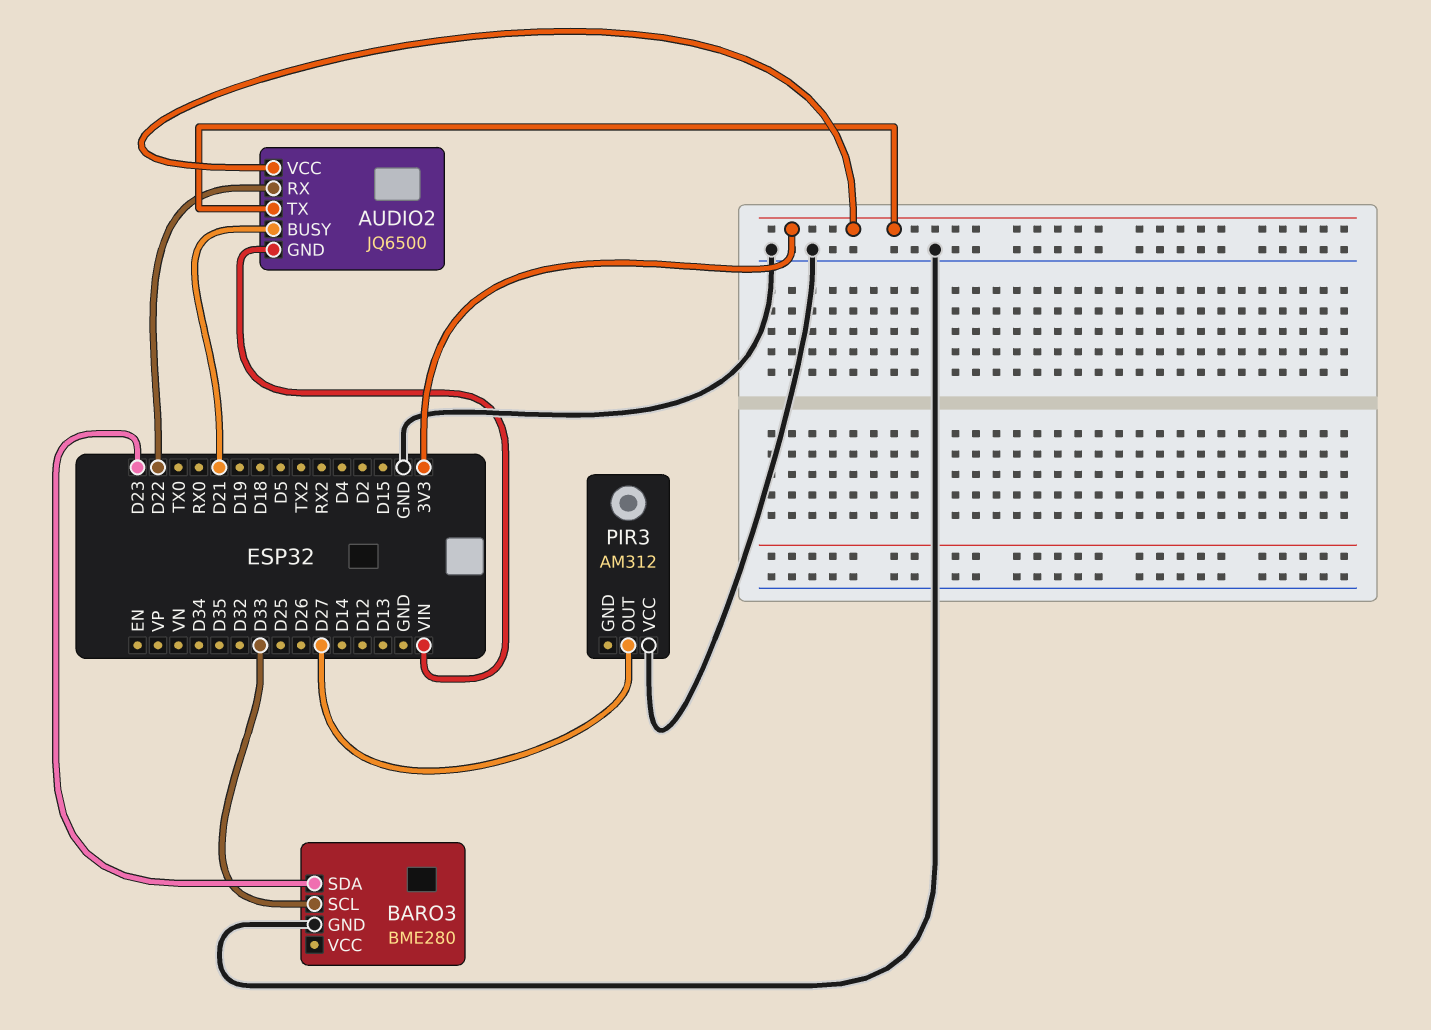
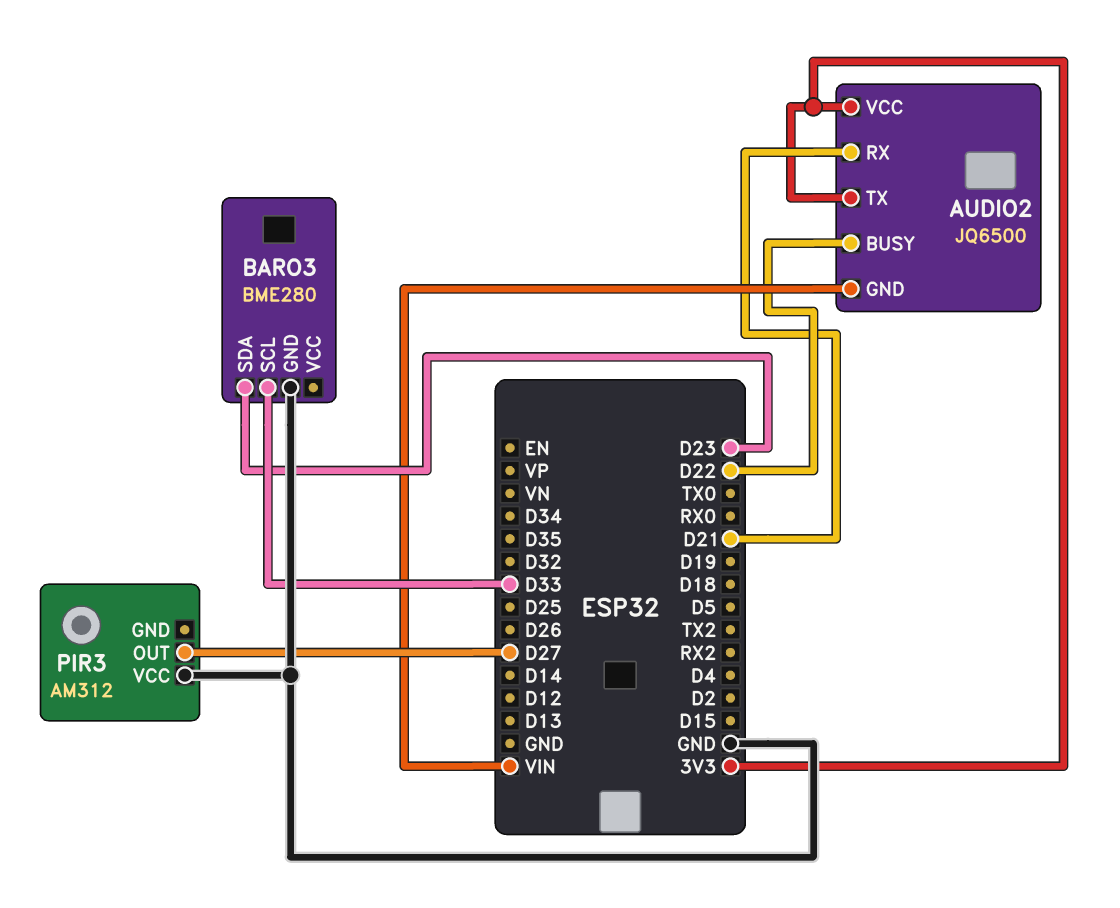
AUDIO2 pin BUSY: D21 -> D22
AUDIO2 pin RX: D22 -> D21

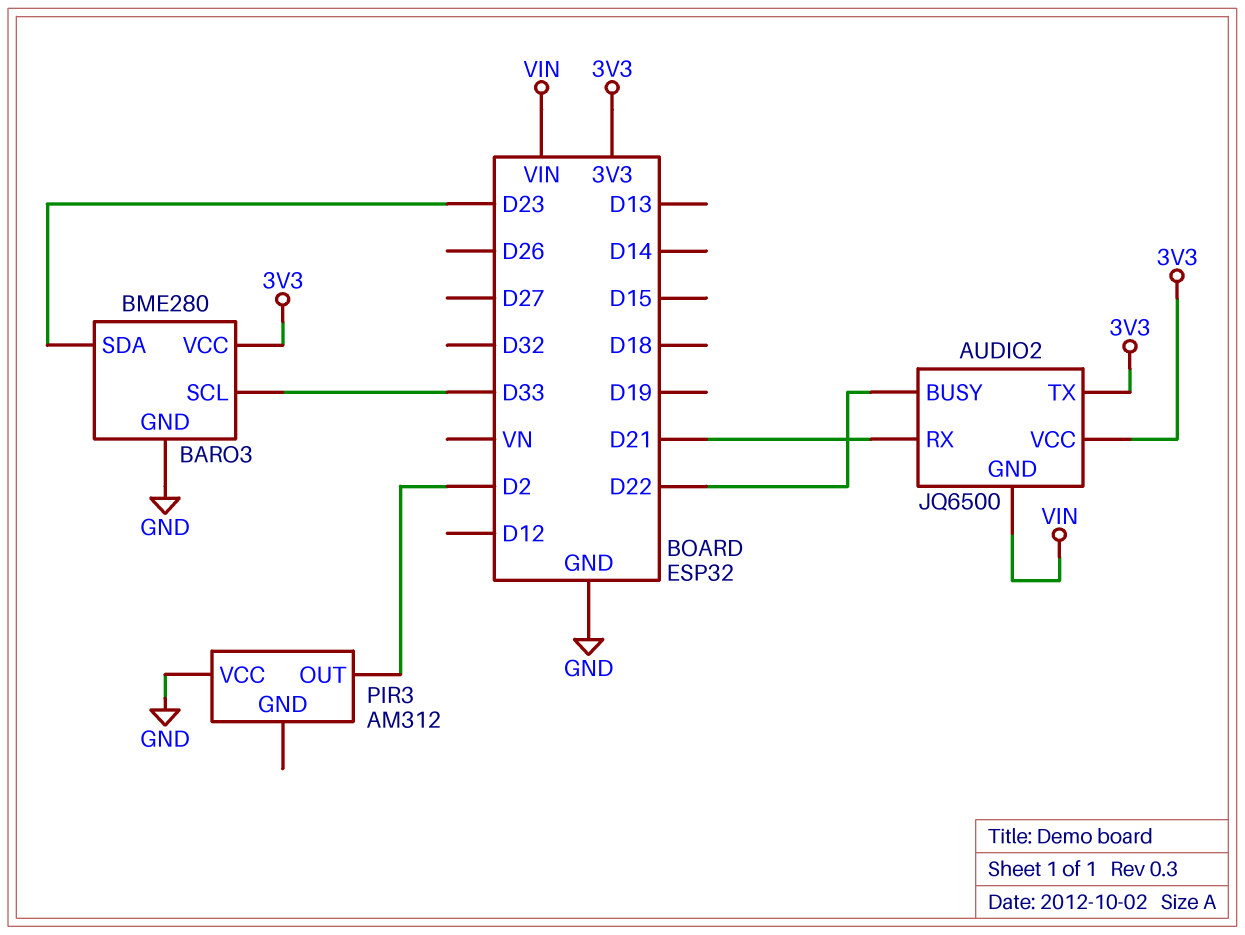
BARO3 pin VCC: none -> 3V3
PIR3 pin OUT: D27 -> D2

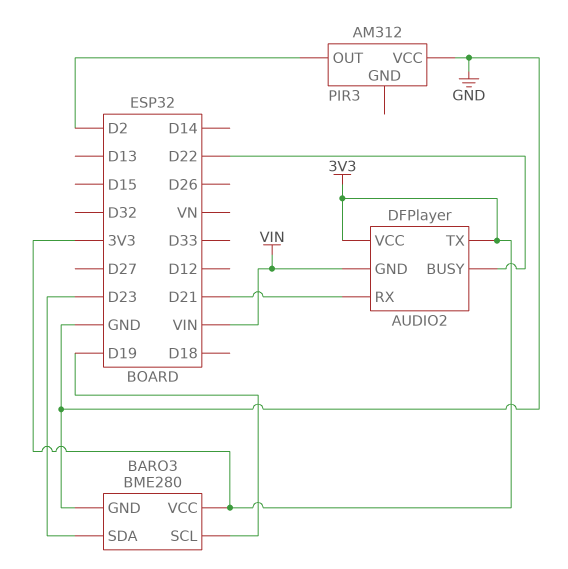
AUDIO2: JQ6500 -> DFPlayer
BARO3 pin SCL: D33 -> D19

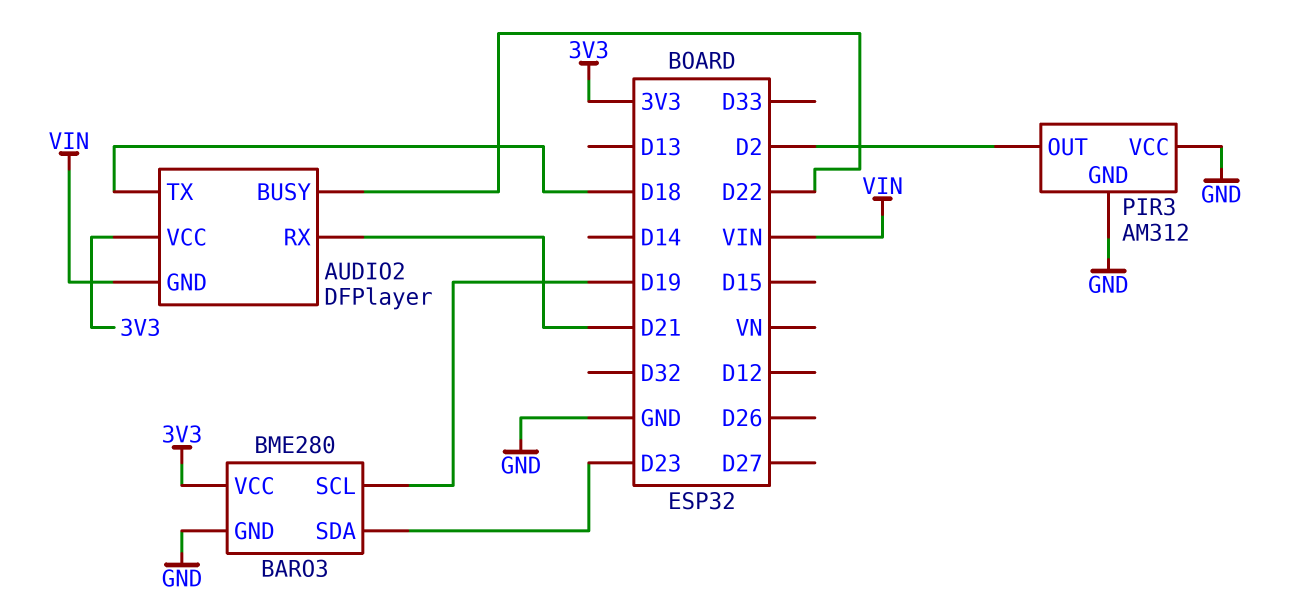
AUDIO2 pin TX: 3V3 -> D18
PIR3 pin GND: none -> GND

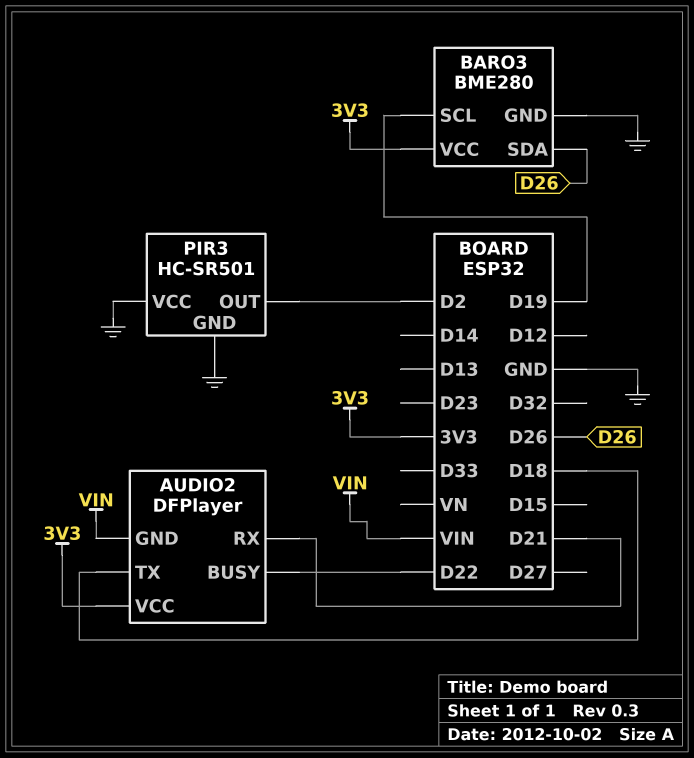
BARO3 pin SDA: D23 -> D26
PIR3: AM312 -> HC-SR501

